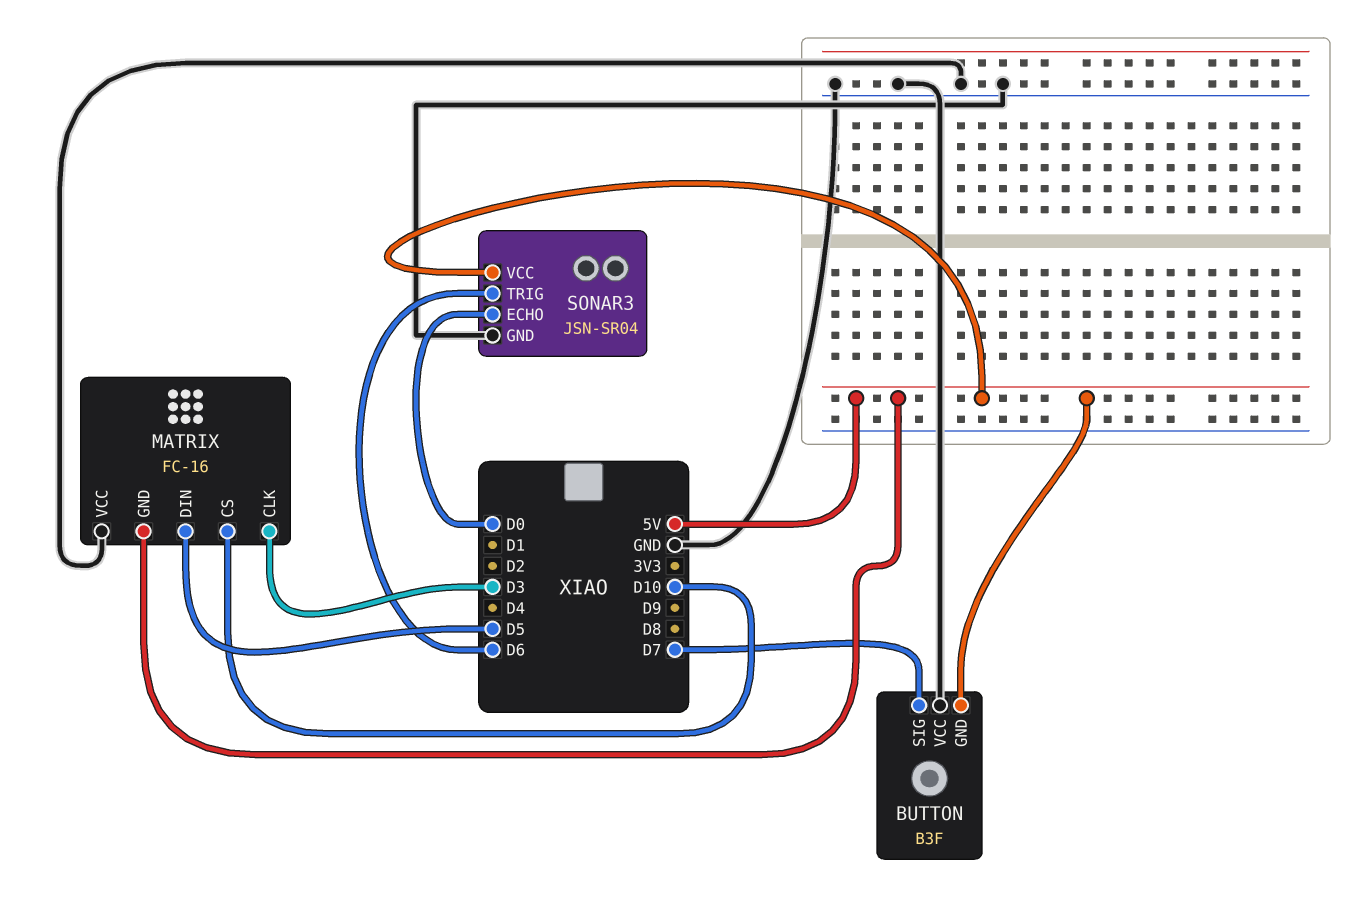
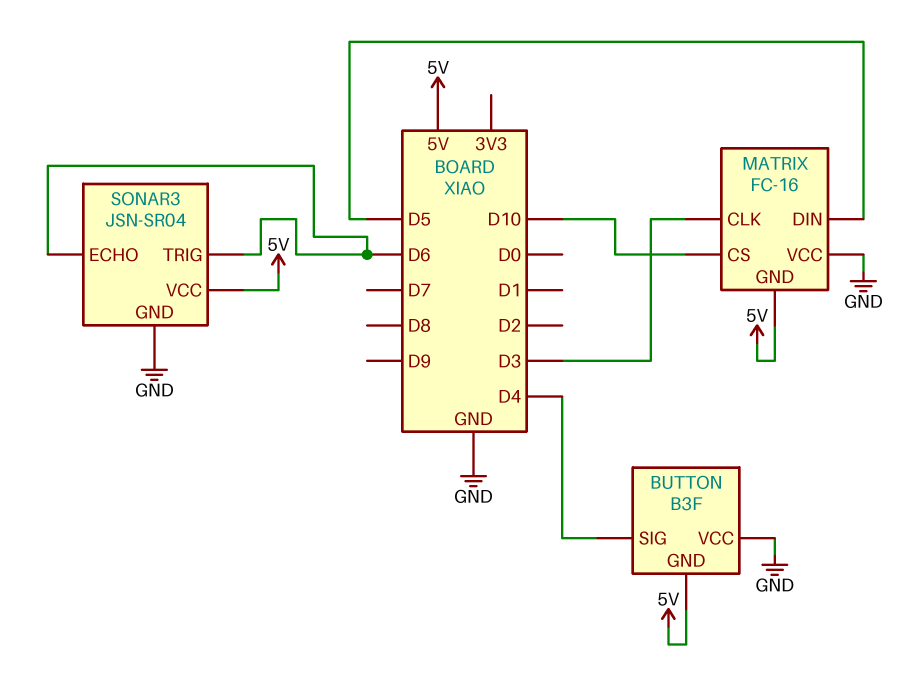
BUTTON pin SIG: D7 -> D4
SONAR3 pin ECHO: D0 -> D6

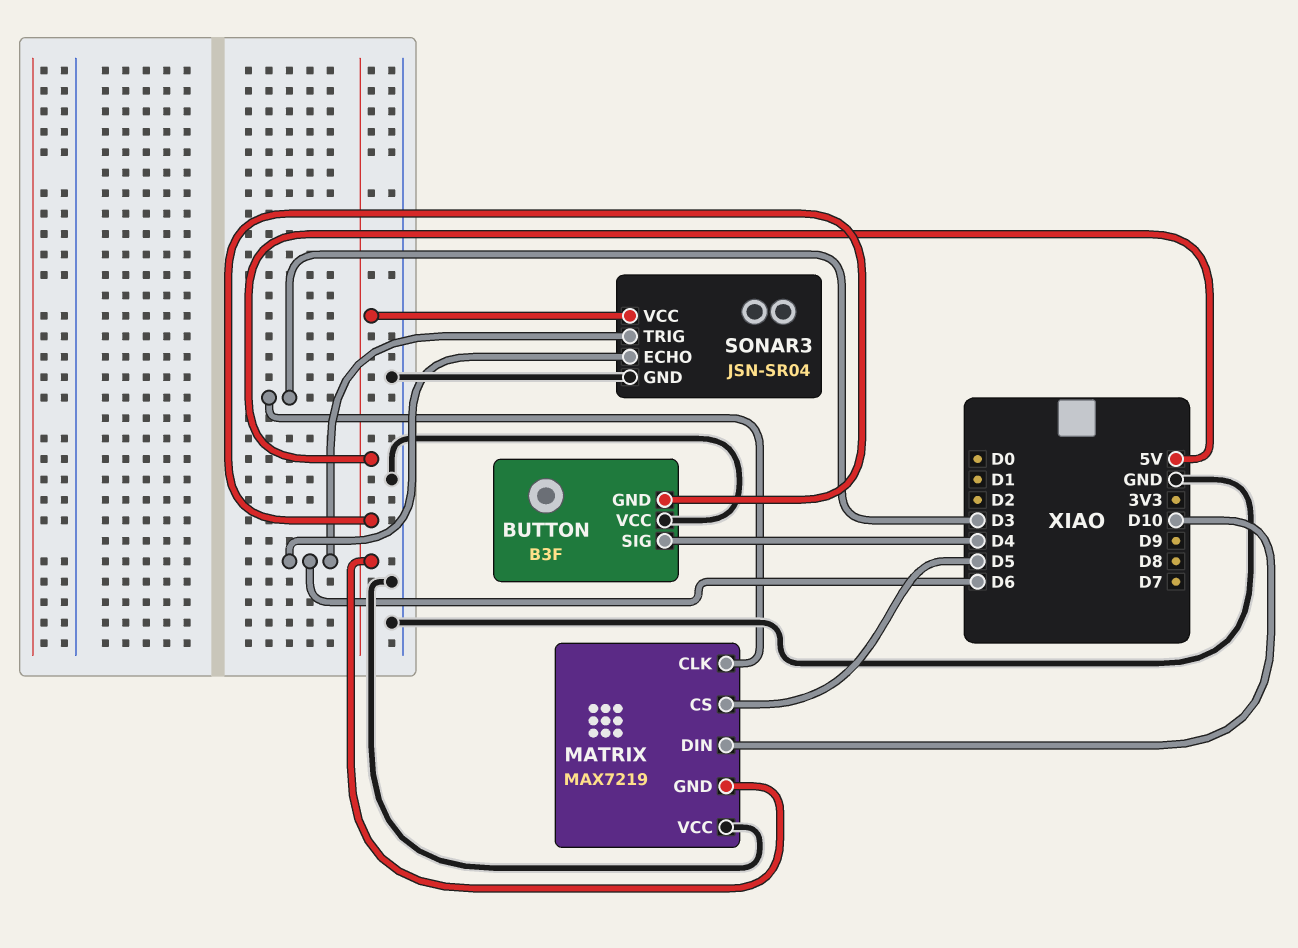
MATRIX: FC-16 -> MAX7219
MATRIX pin CS: D10 -> D5
MATRIX pin DIN: D5 -> D10

